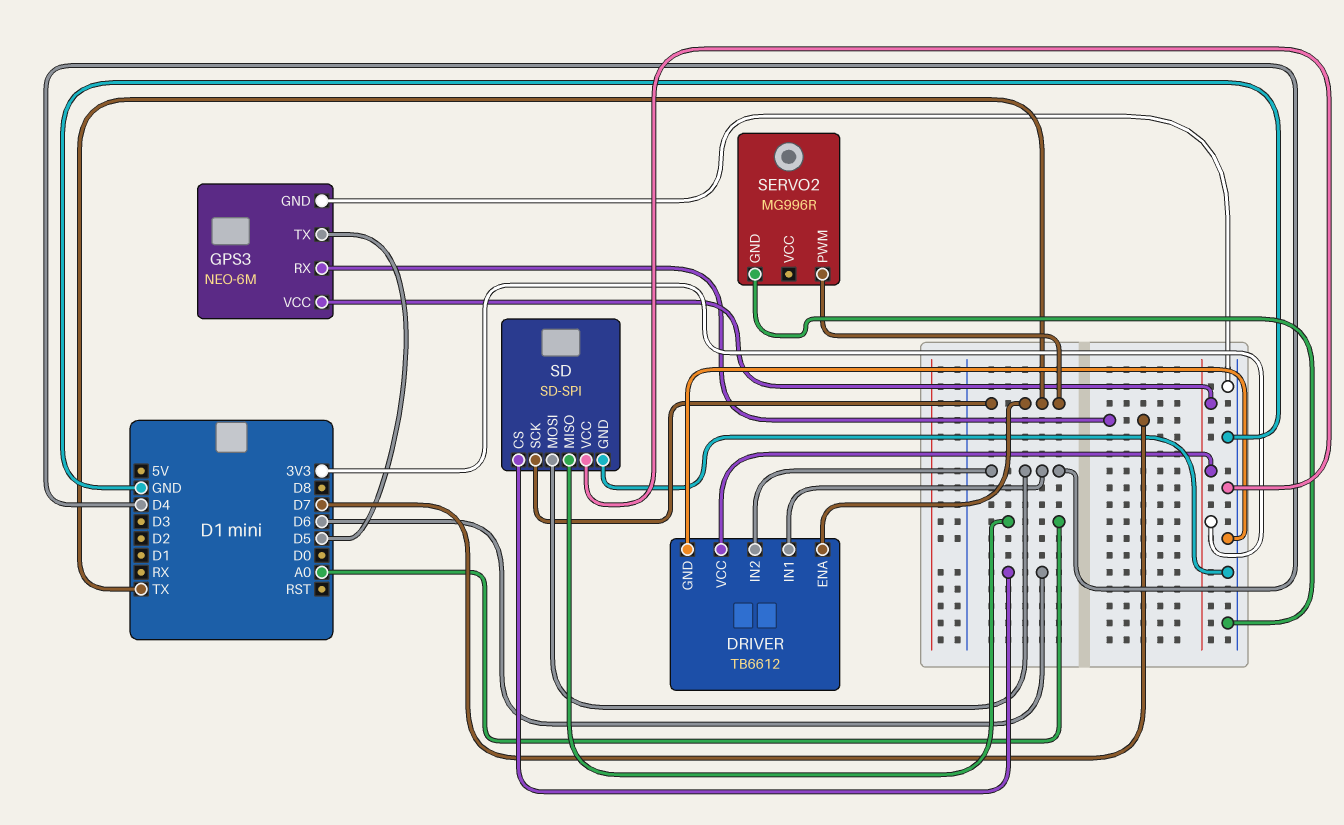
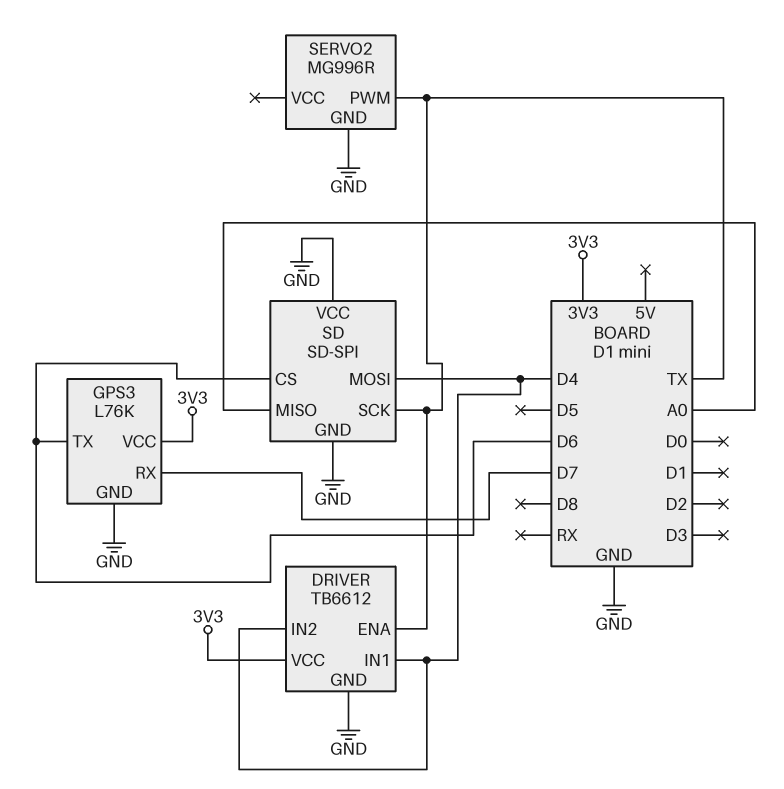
GPS3: NEO-6M -> L76K
GPS3 pin TX: D5 -> D6

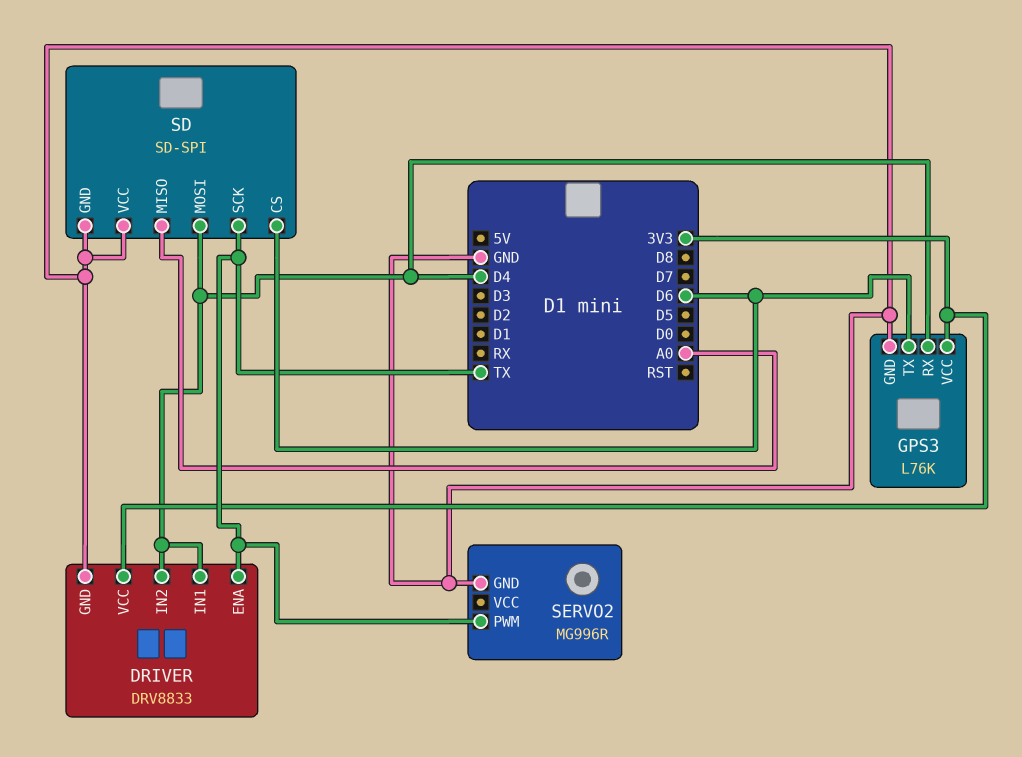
DRIVER: TB6612 -> DRV8833
GPS3 pin RX: D7 -> D4

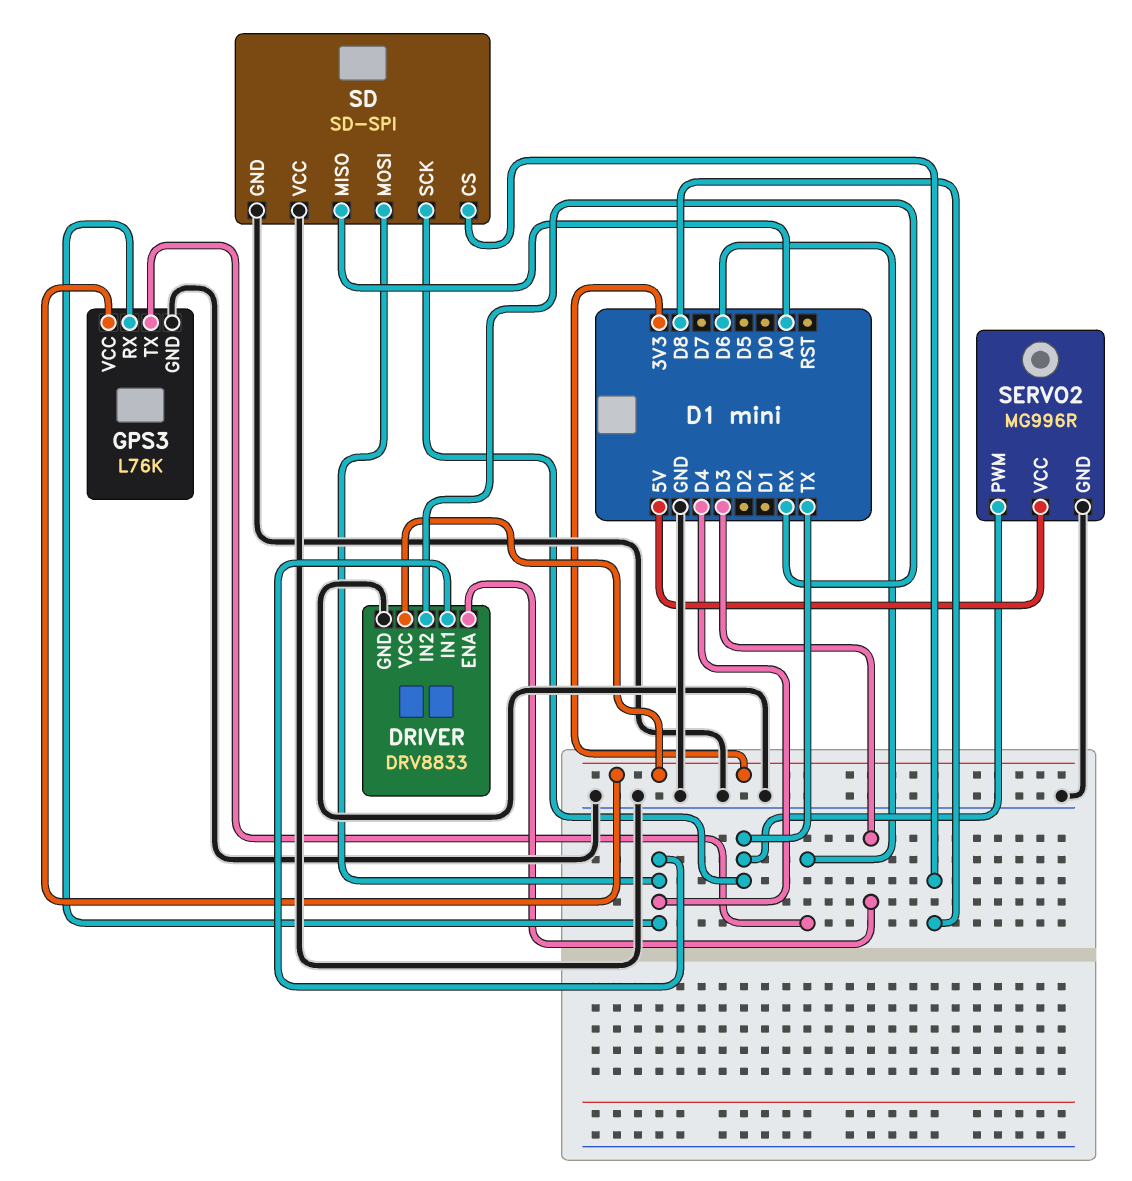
DRIVER pin ENA: TX -> D3
DRIVER pin IN2: D4 -> RX
SD pin CS: D6 -> D8
SERVO2 pin VCC: none -> 5V

